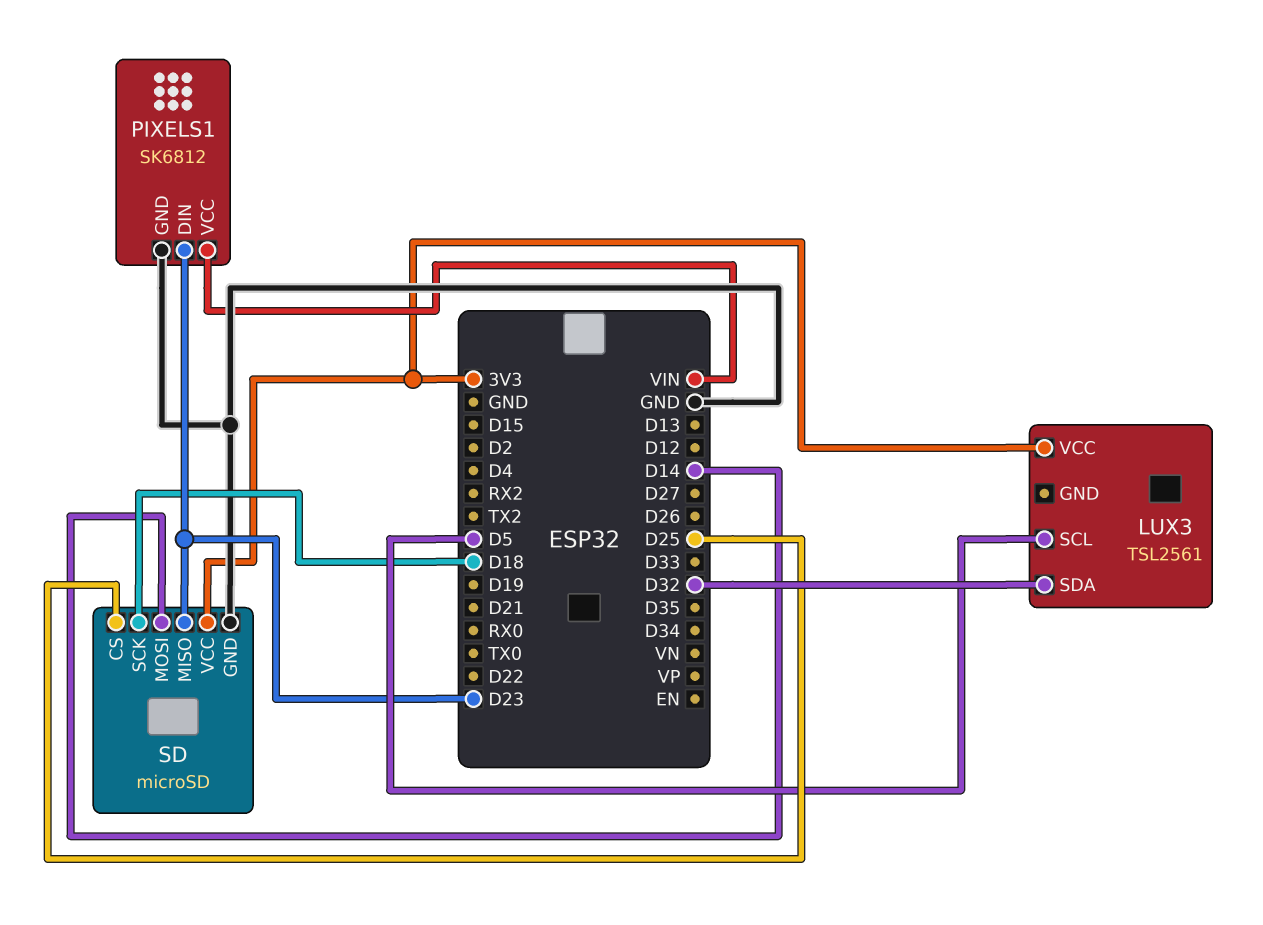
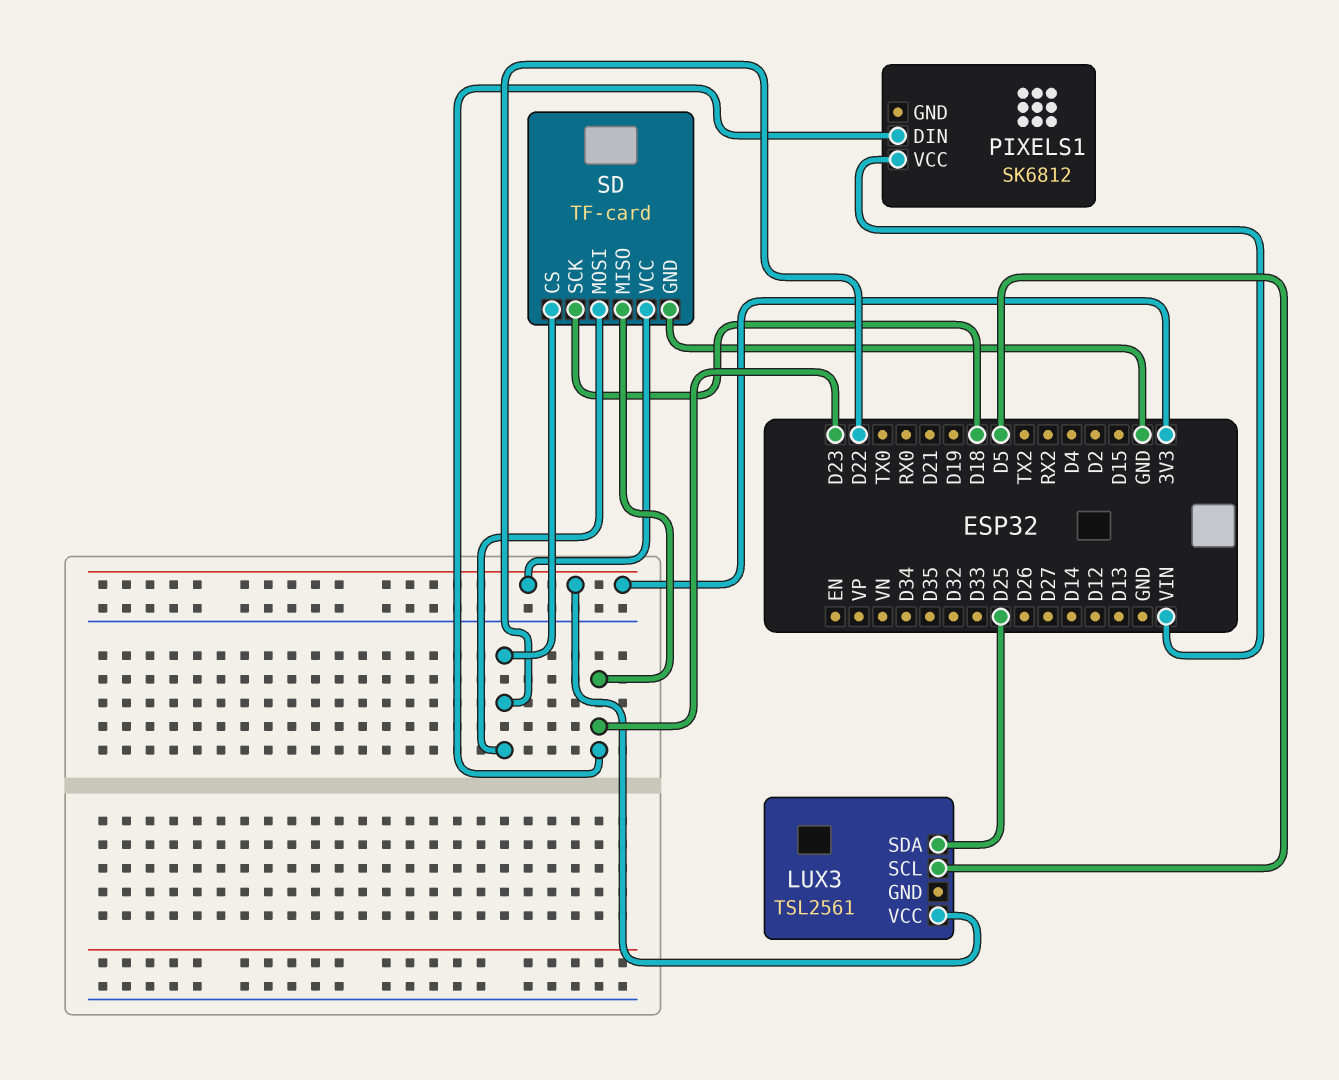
LUX3 pin SDA: D32 -> D25
PIXELS1 pin GND: GND -> none
SD: microSD -> TF-card
SD pin CS: D25 -> D22
SD pin MOSI: D14 -> D22

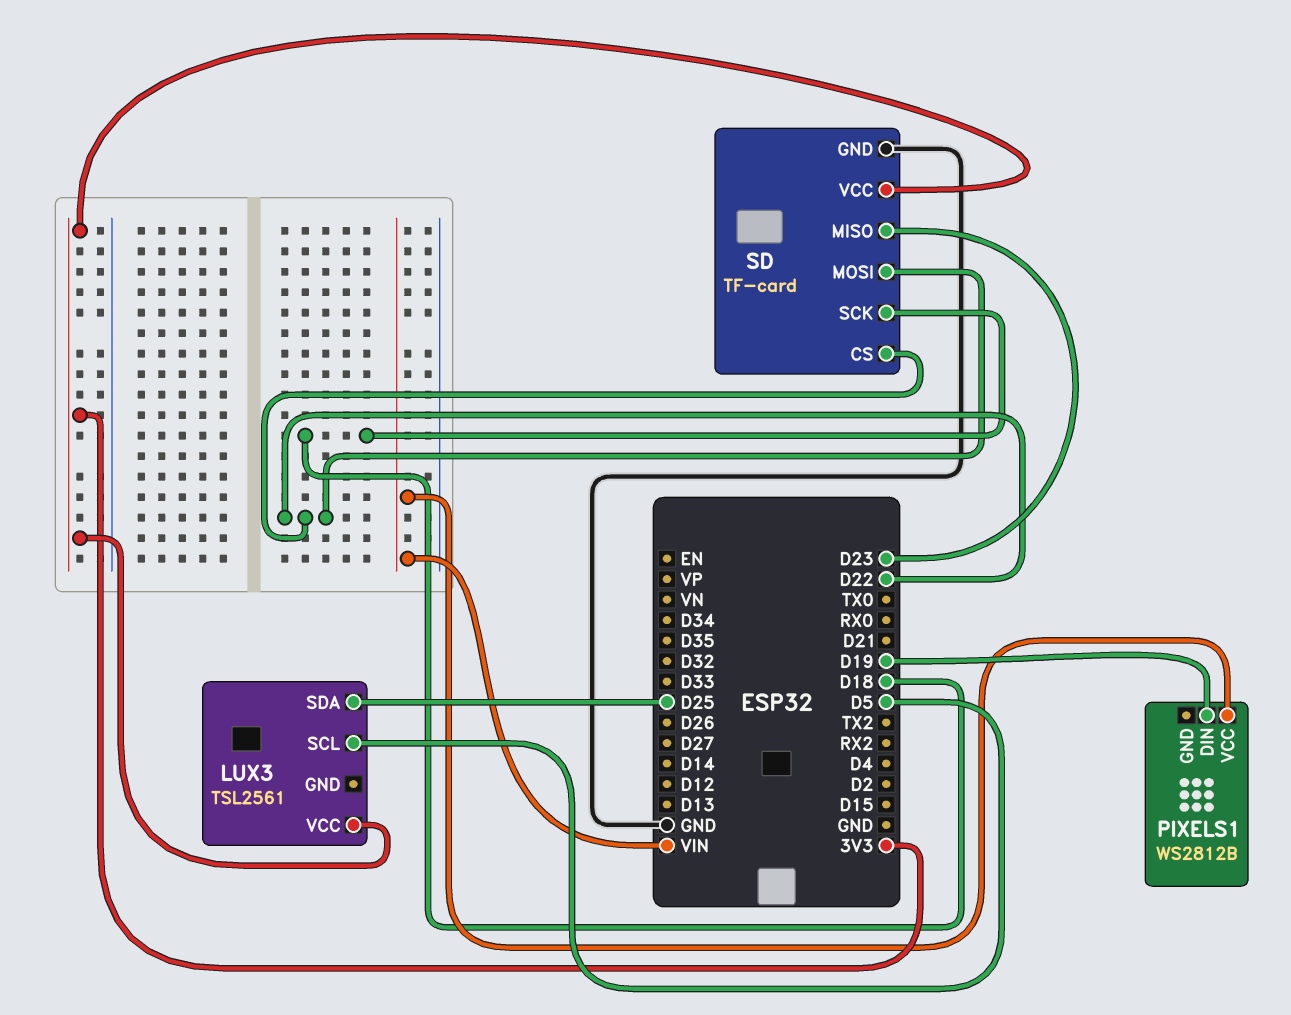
PIXELS1: SK6812 -> WS2812B
PIXELS1 pin DIN: D23 -> D19

